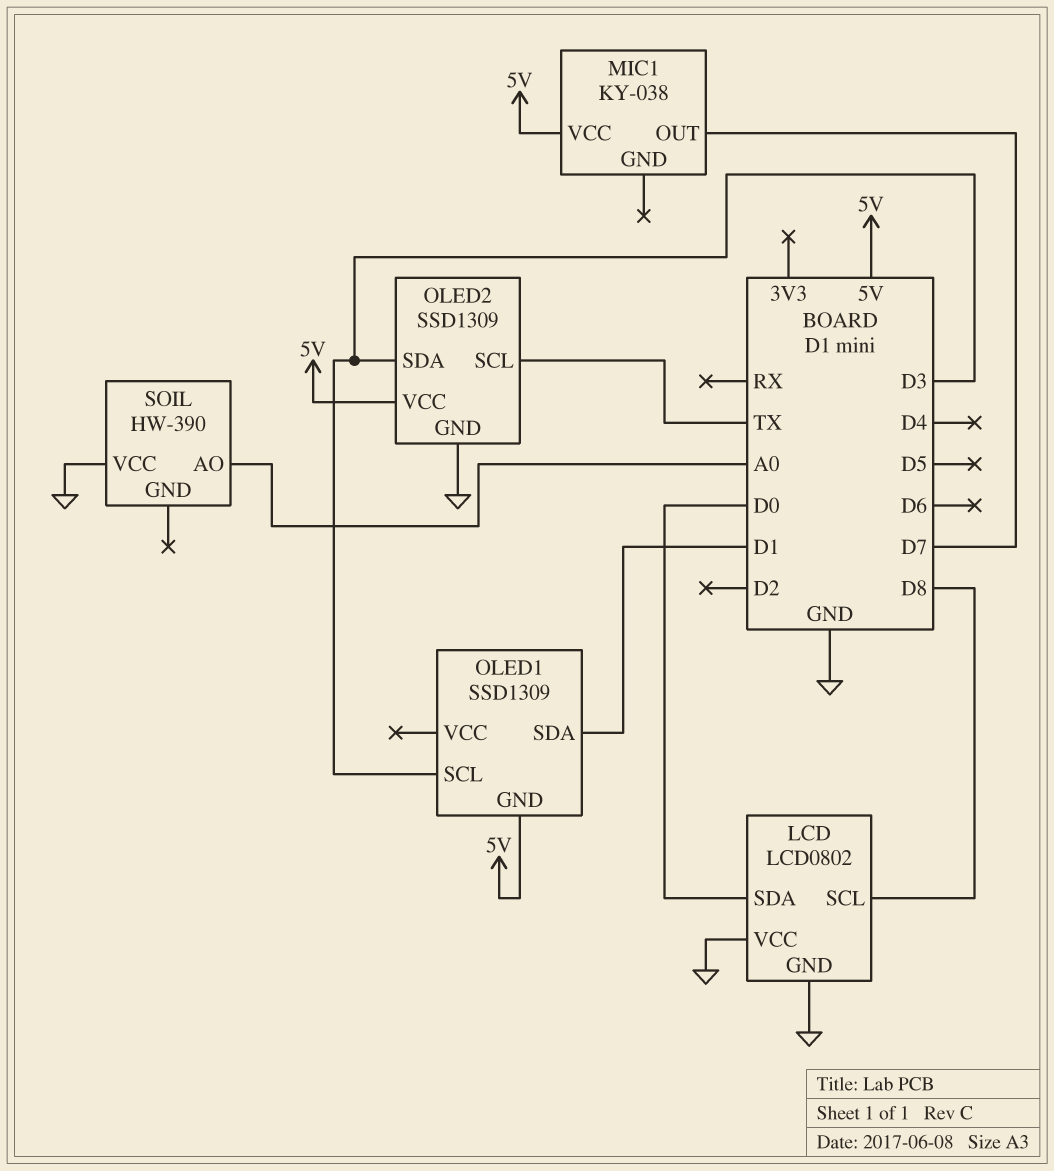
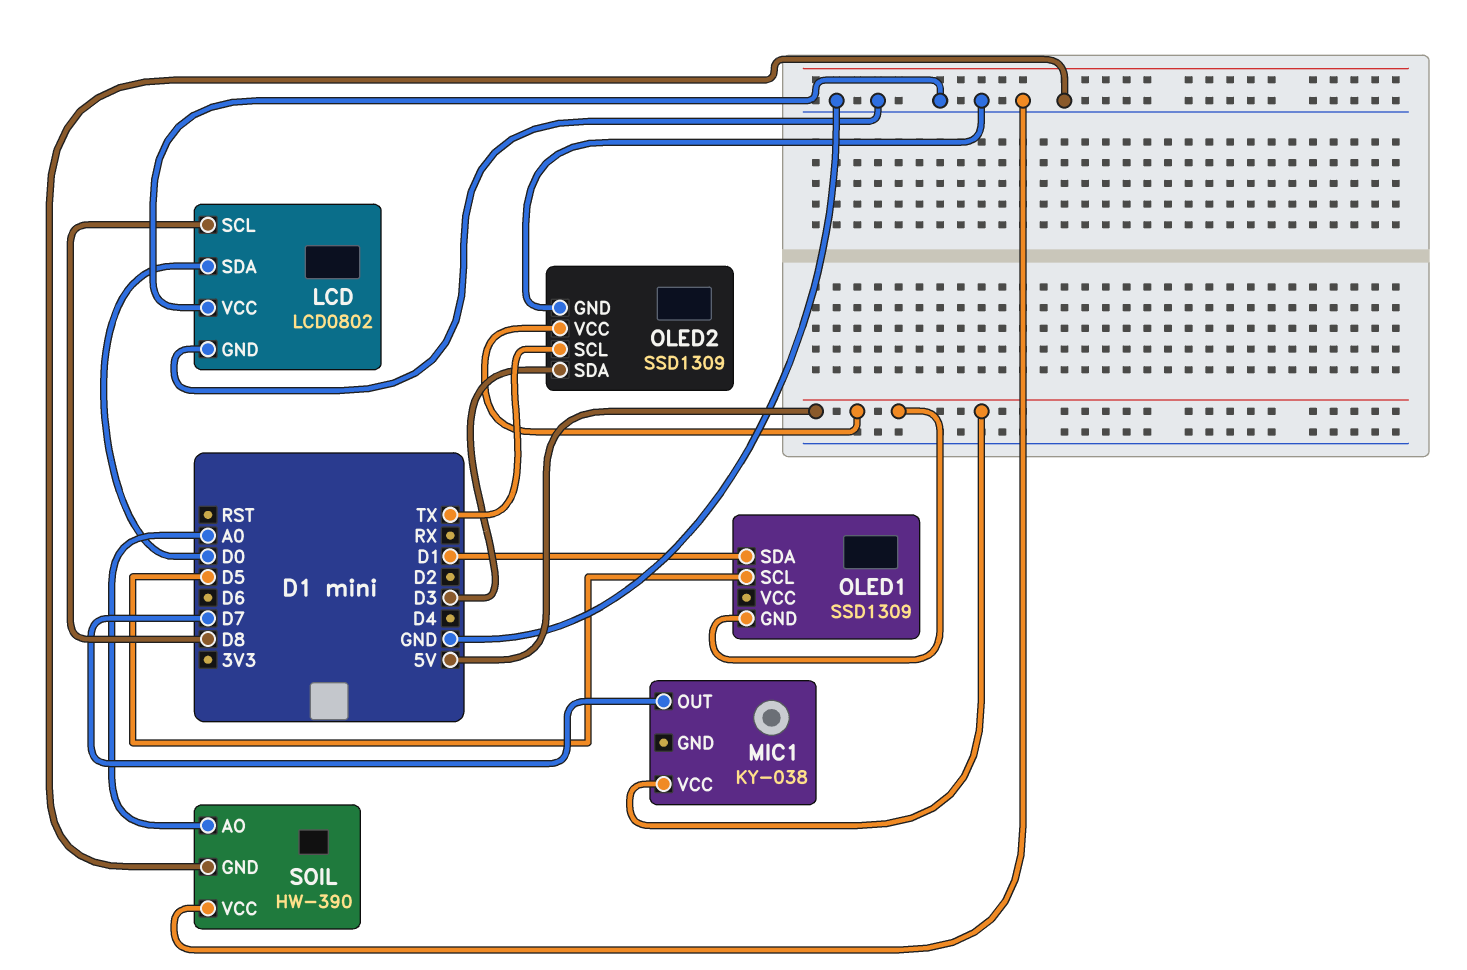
OLED1 pin SCL: D3 -> D5
SOIL pin GND: none -> GND

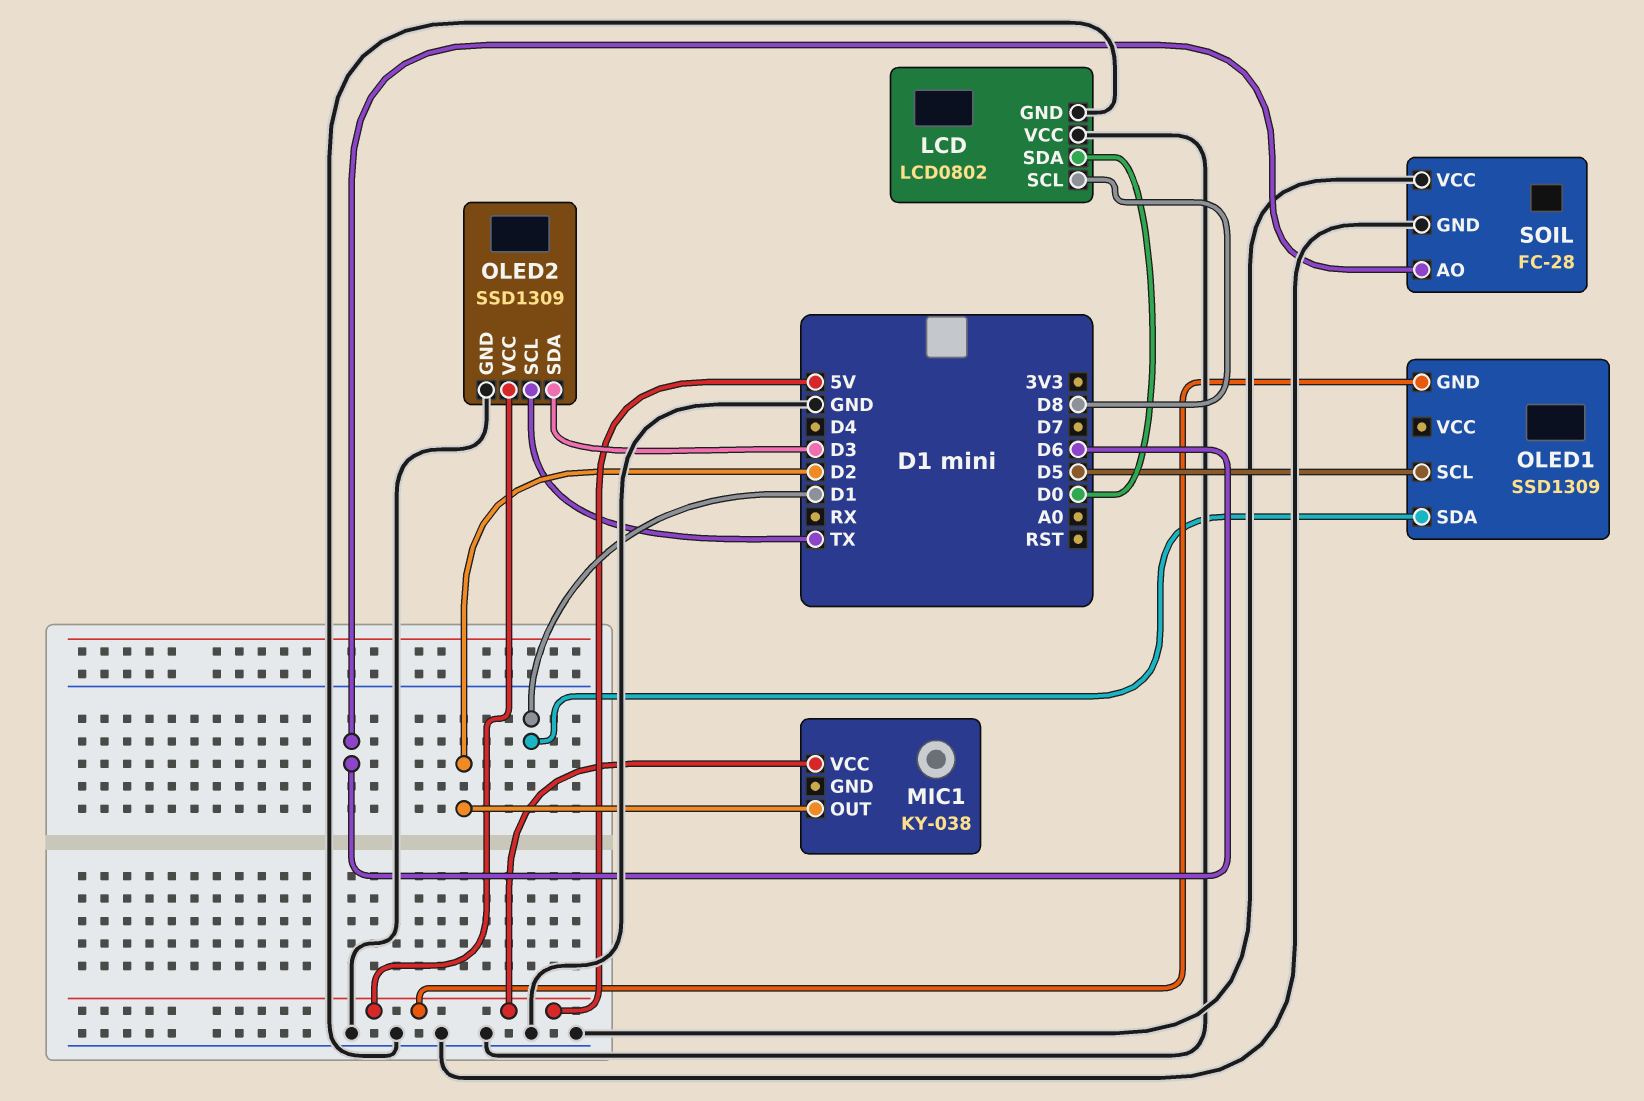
MIC1 pin OUT: D7 -> D2
SOIL: HW-390 -> FC-28
SOIL pin AO: A0 -> D6

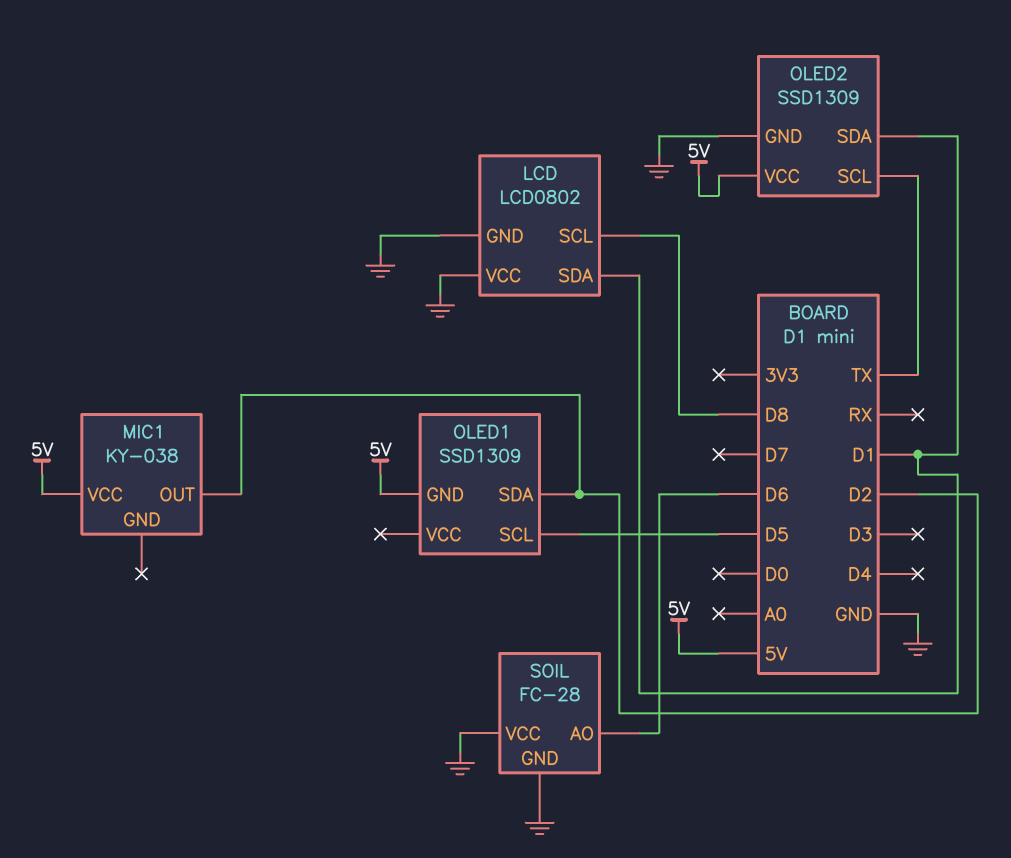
LCD pin SDA: D0 -> D1
OLED1 pin SDA: D1 -> D2
OLED2 pin SDA: D3 -> D1

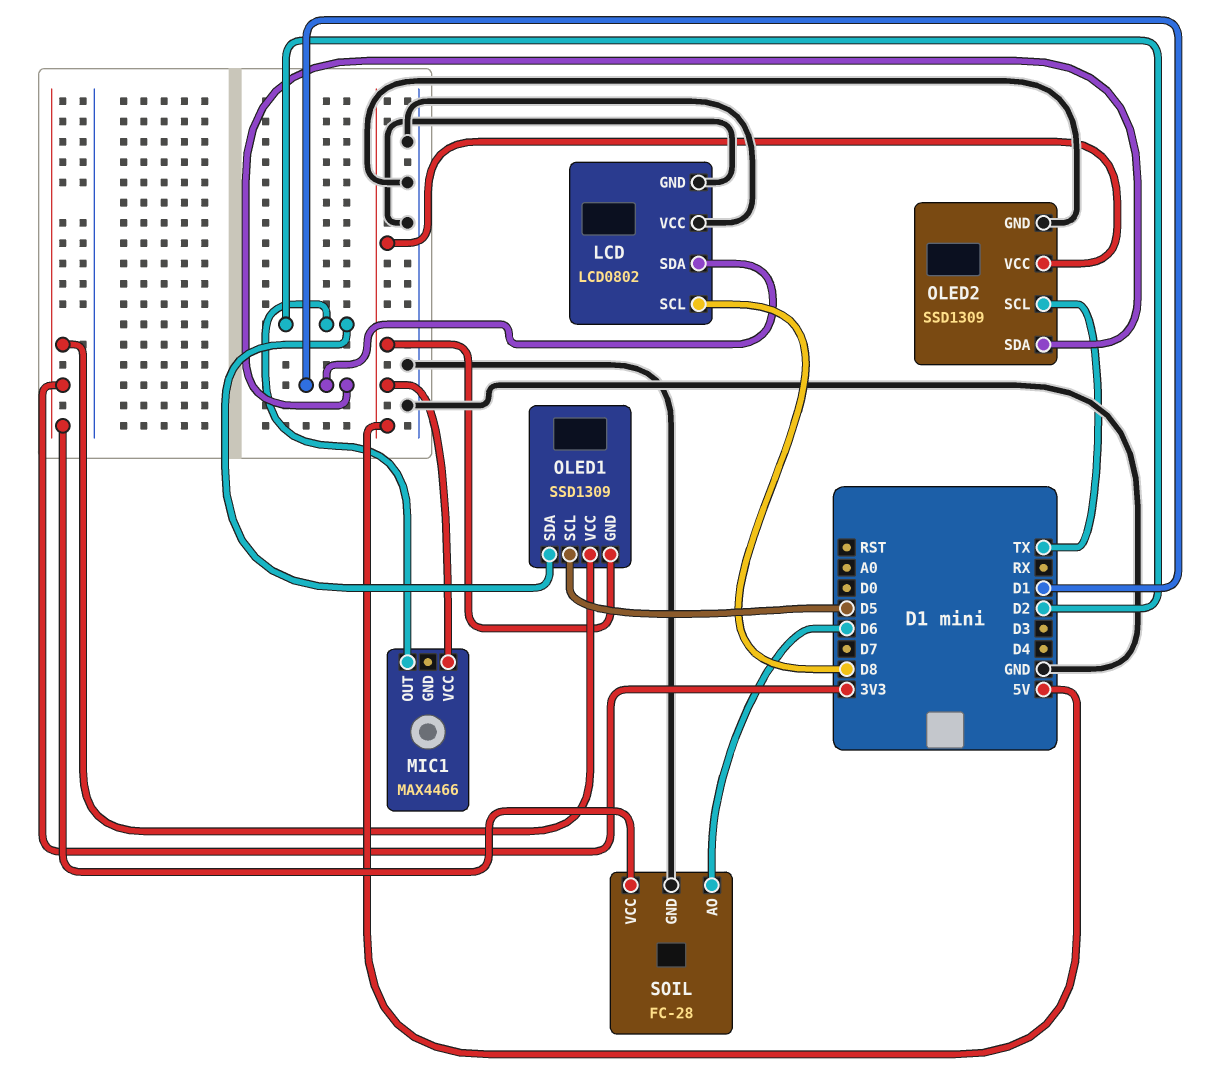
MIC1: KY-038 -> MAX4466
OLED1 pin VCC: none -> 3V3
SOIL pin VCC: GND -> 3V3

